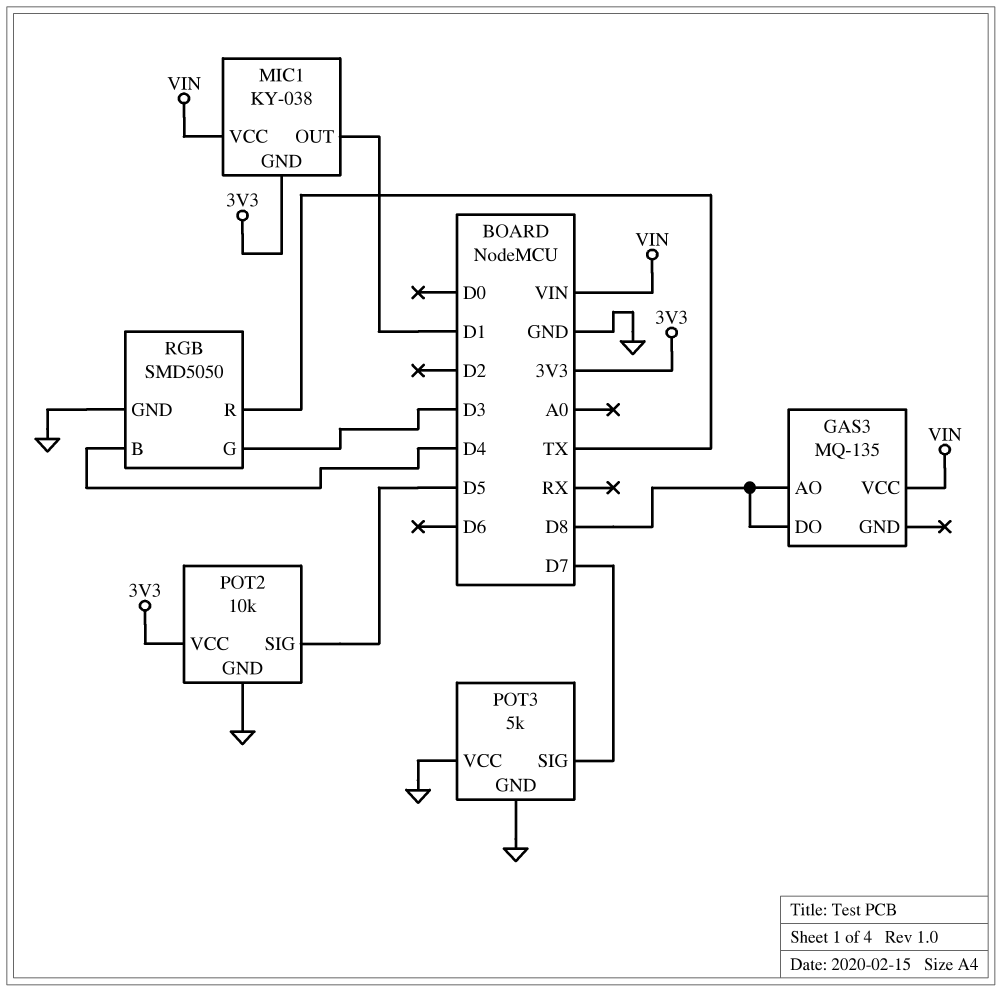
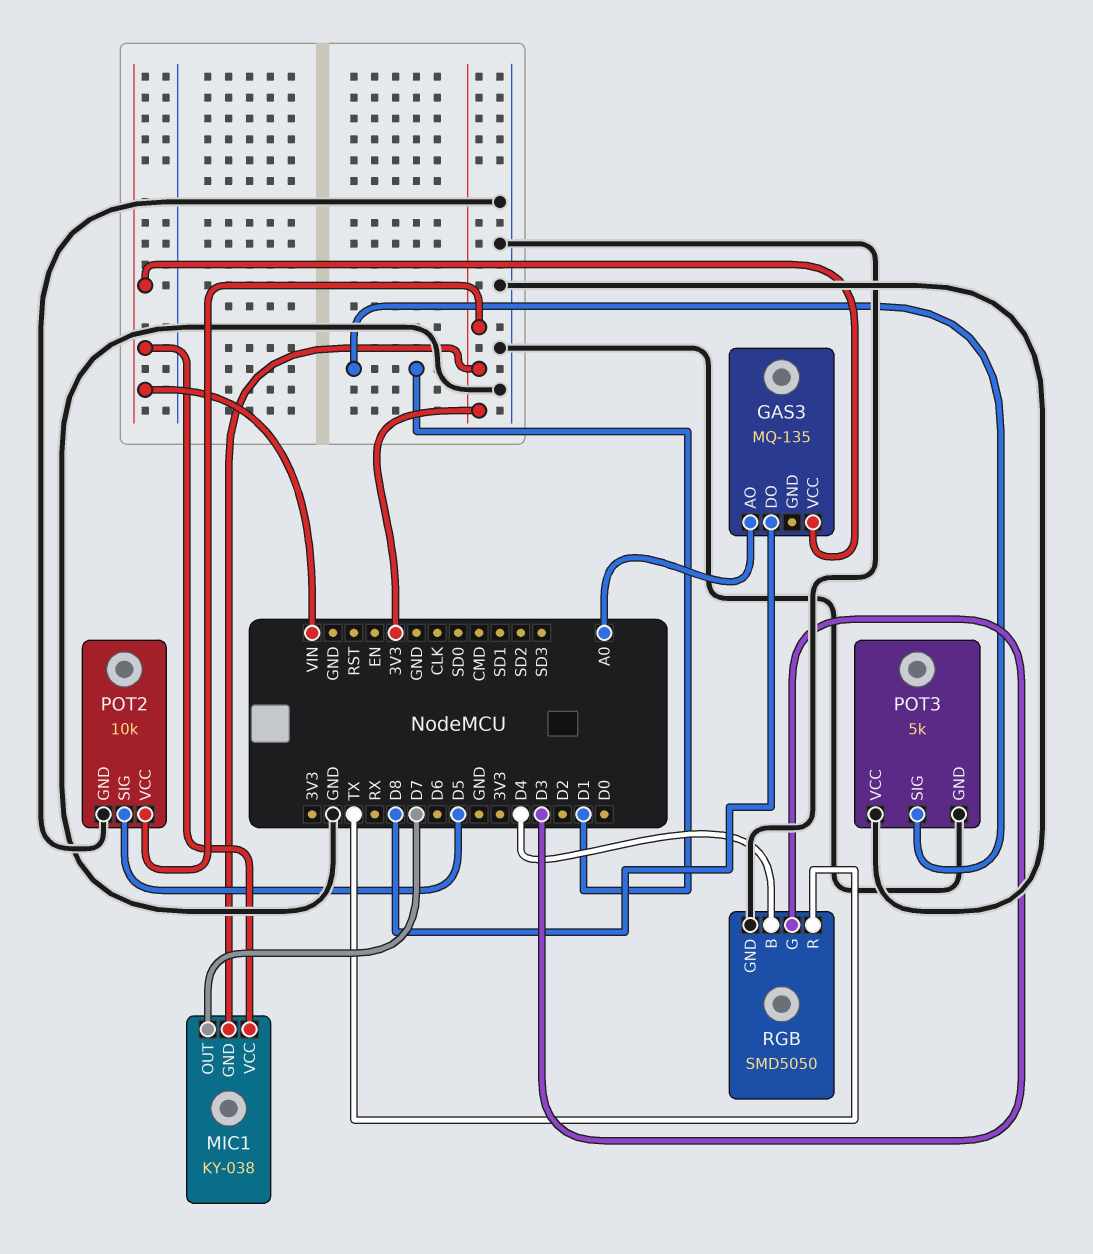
GAS3 pin AO: D8 -> A0
MIC1 pin OUT: D1 -> D7
POT3 pin SIG: D7 -> D1

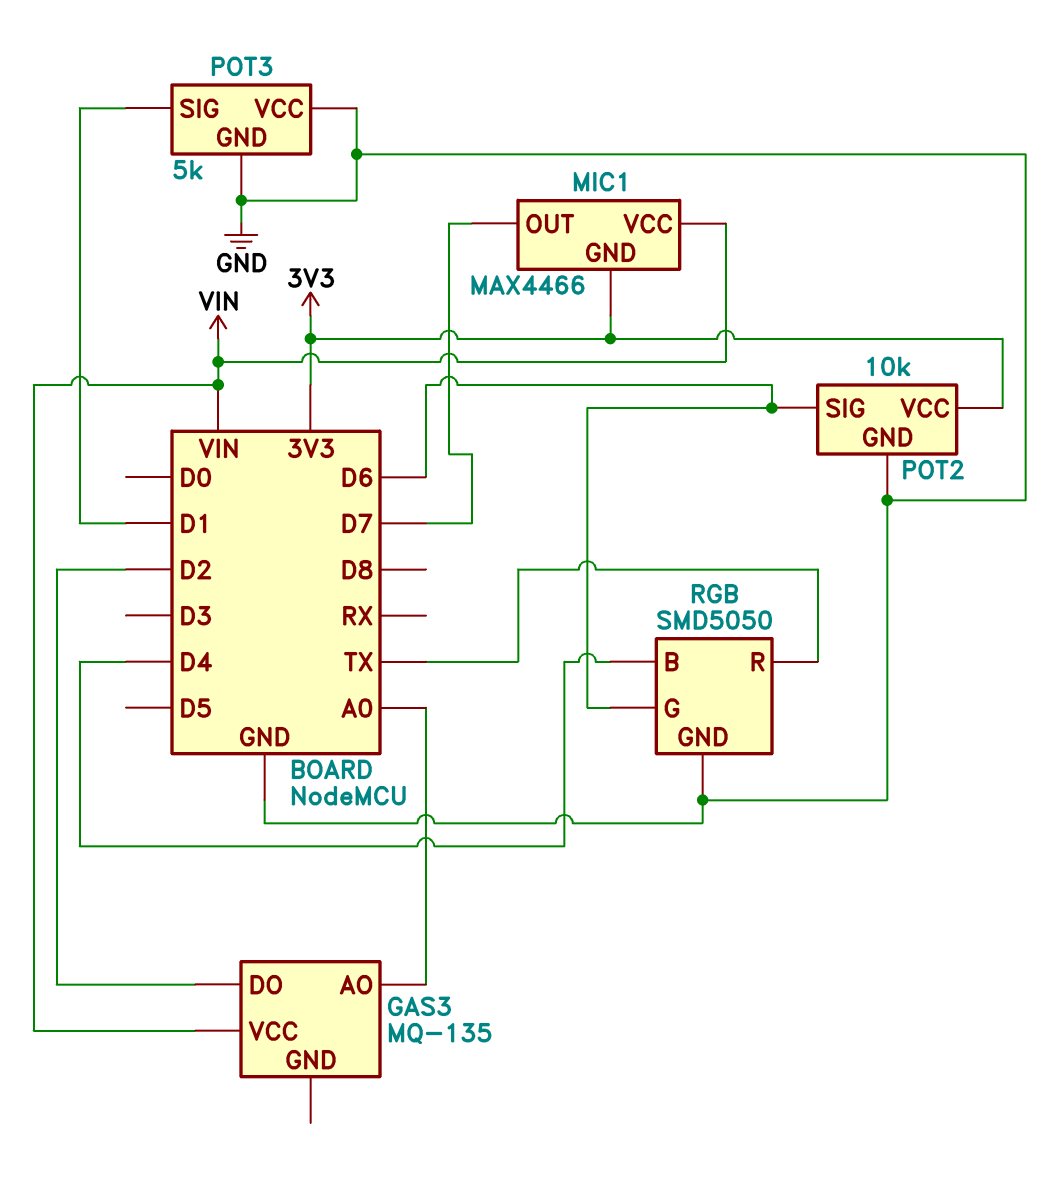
GAS3 pin DO: D8 -> D2
MIC1: KY-038 -> MAX4466
POT2 pin SIG: D5 -> D6
RGB pin G: D3 -> D6

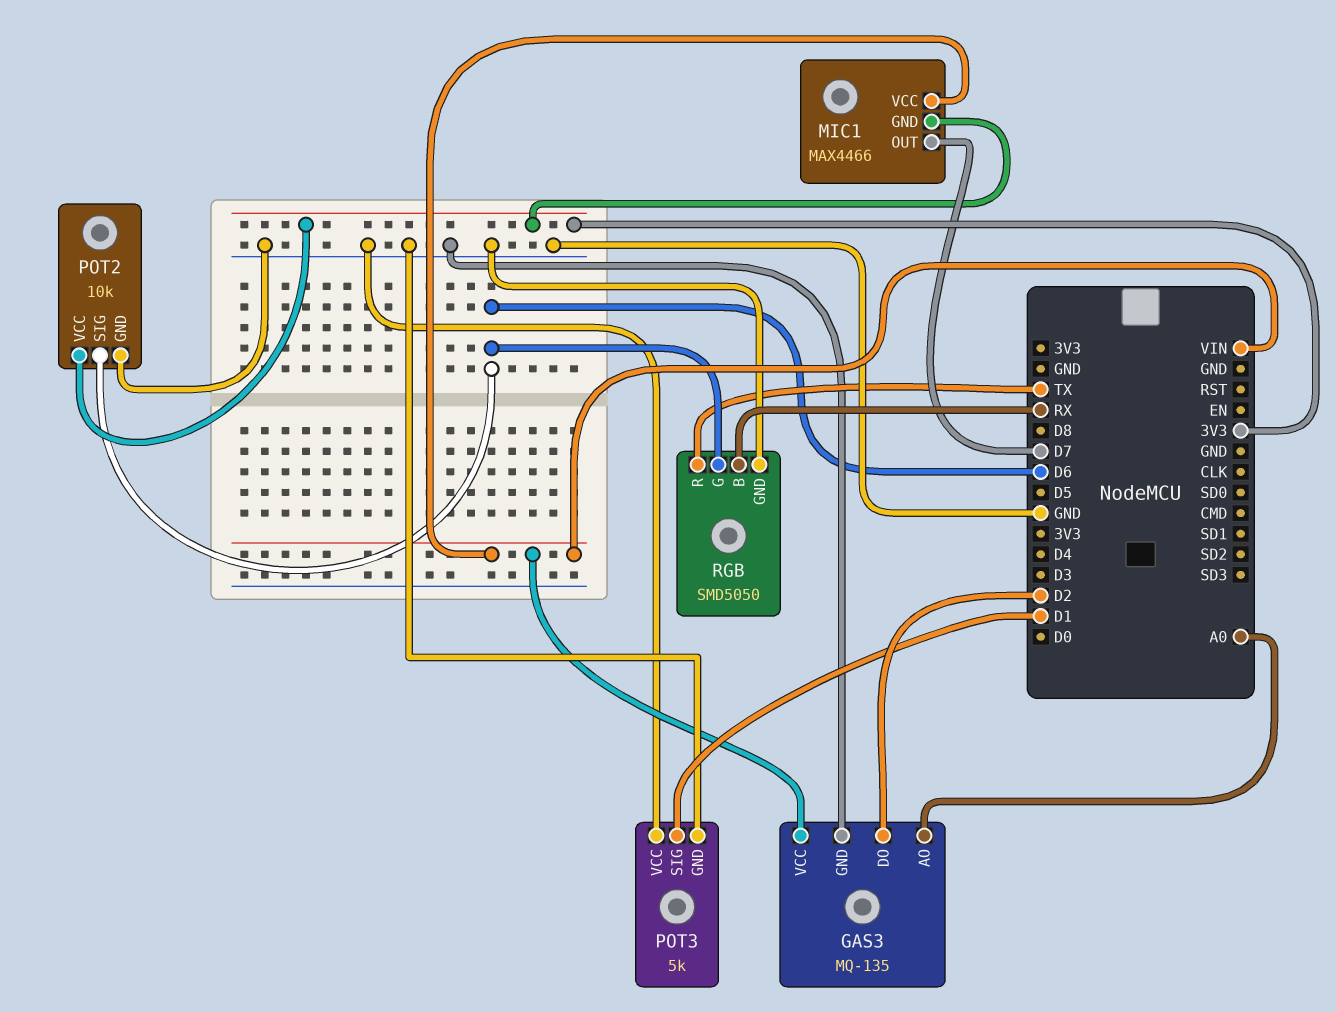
GAS3 pin GND: none -> GND
RGB pin B: D4 -> RX

